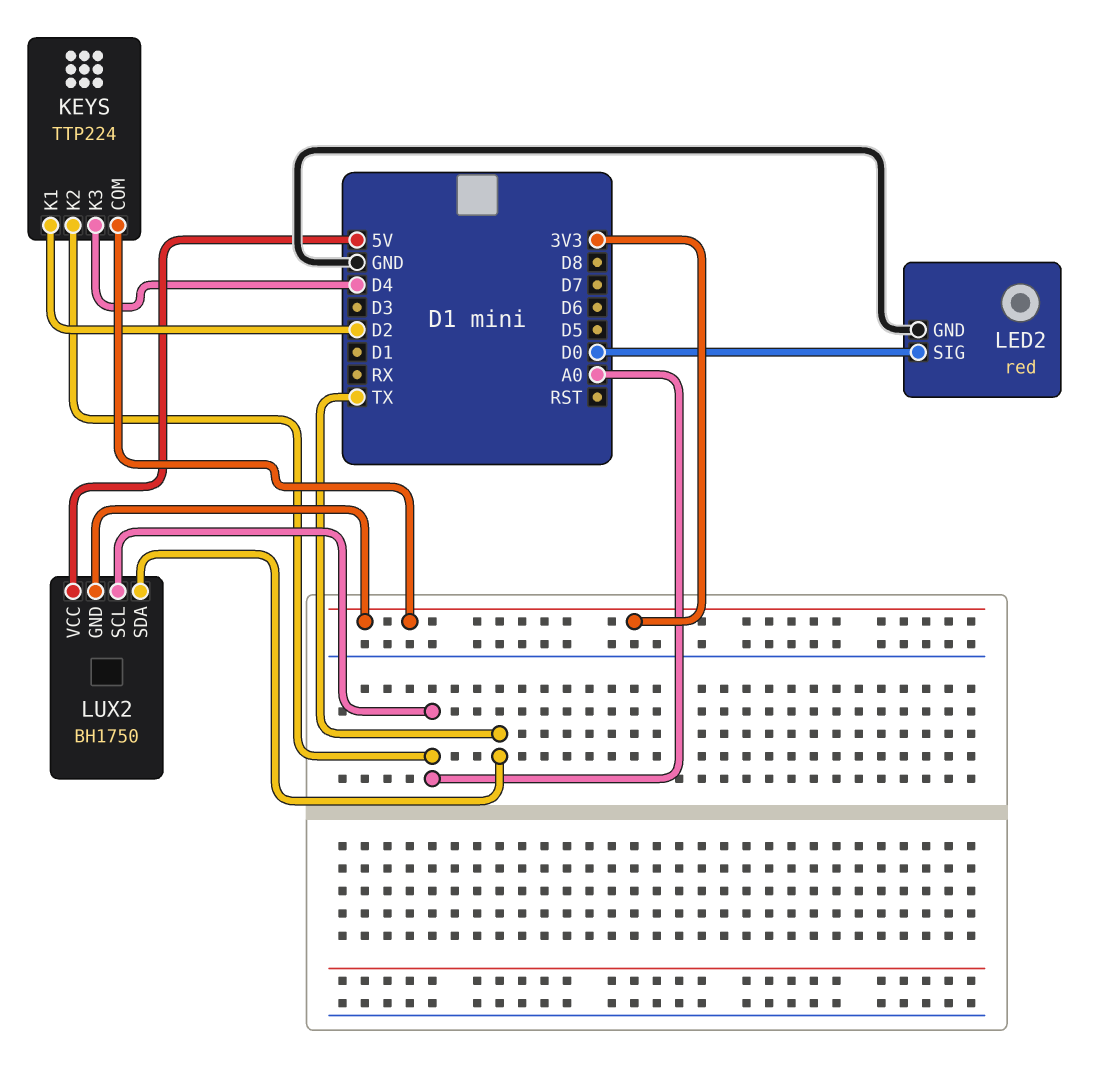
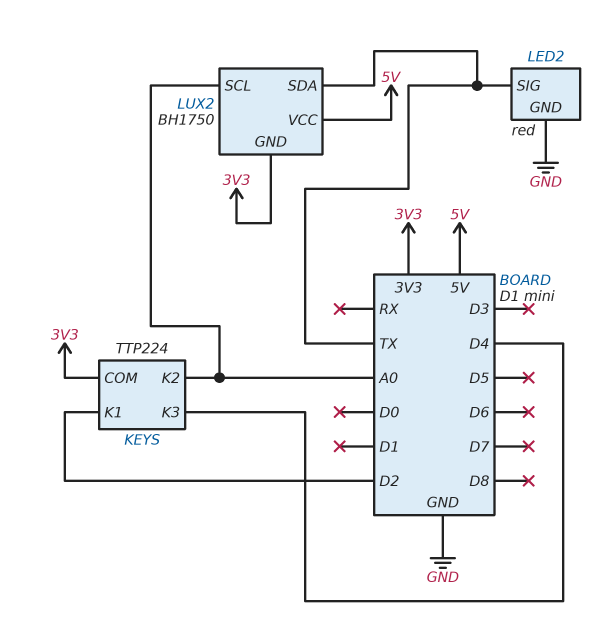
LED2 pin SIG: D0 -> TX

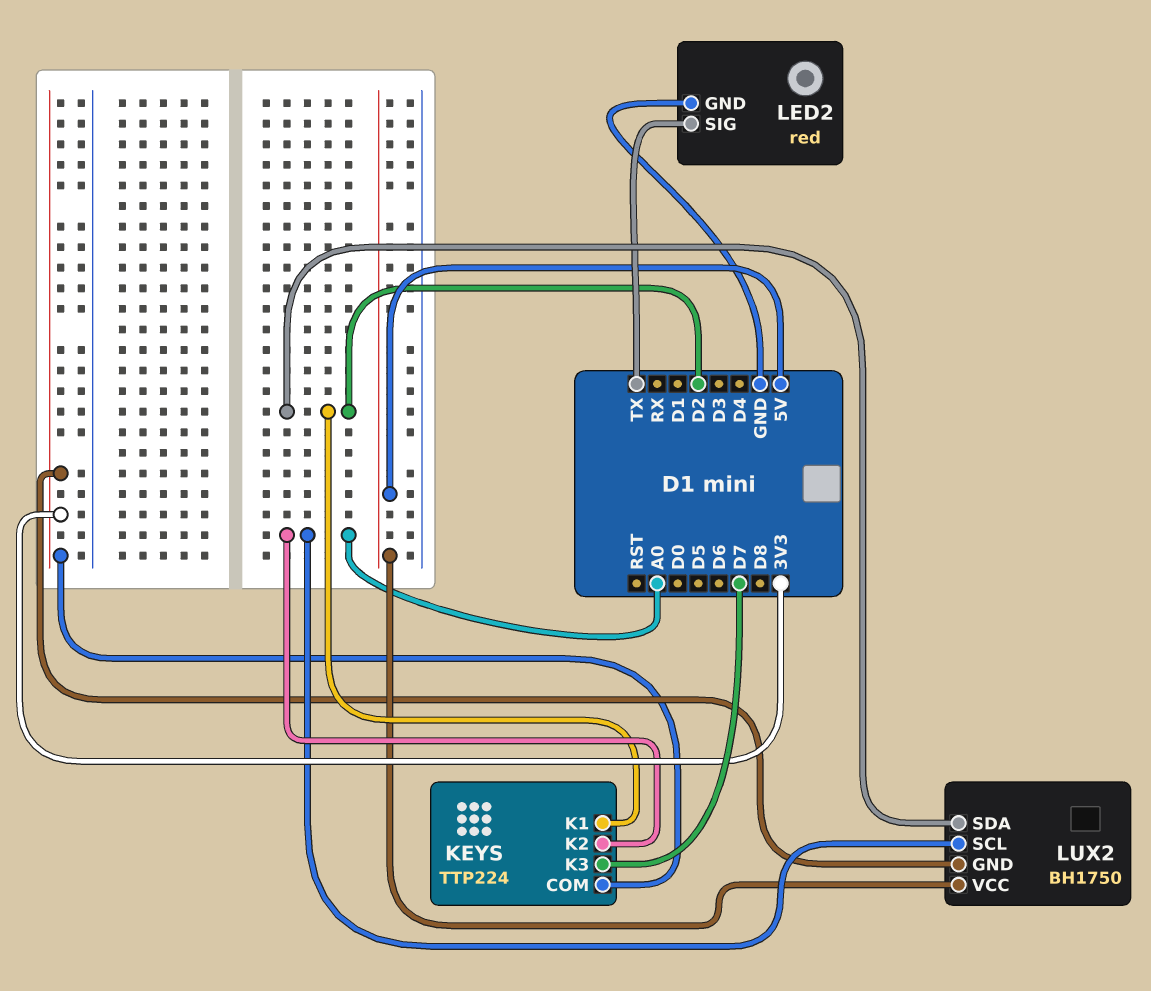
KEYS pin K3: D4 -> D7
LUX2 pin SDA: TX -> D2

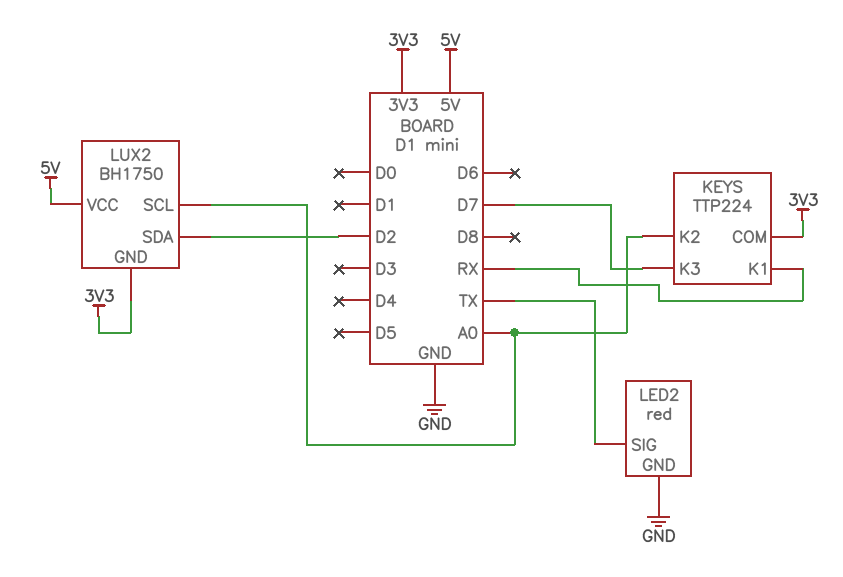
KEYS pin K1: D2 -> RX

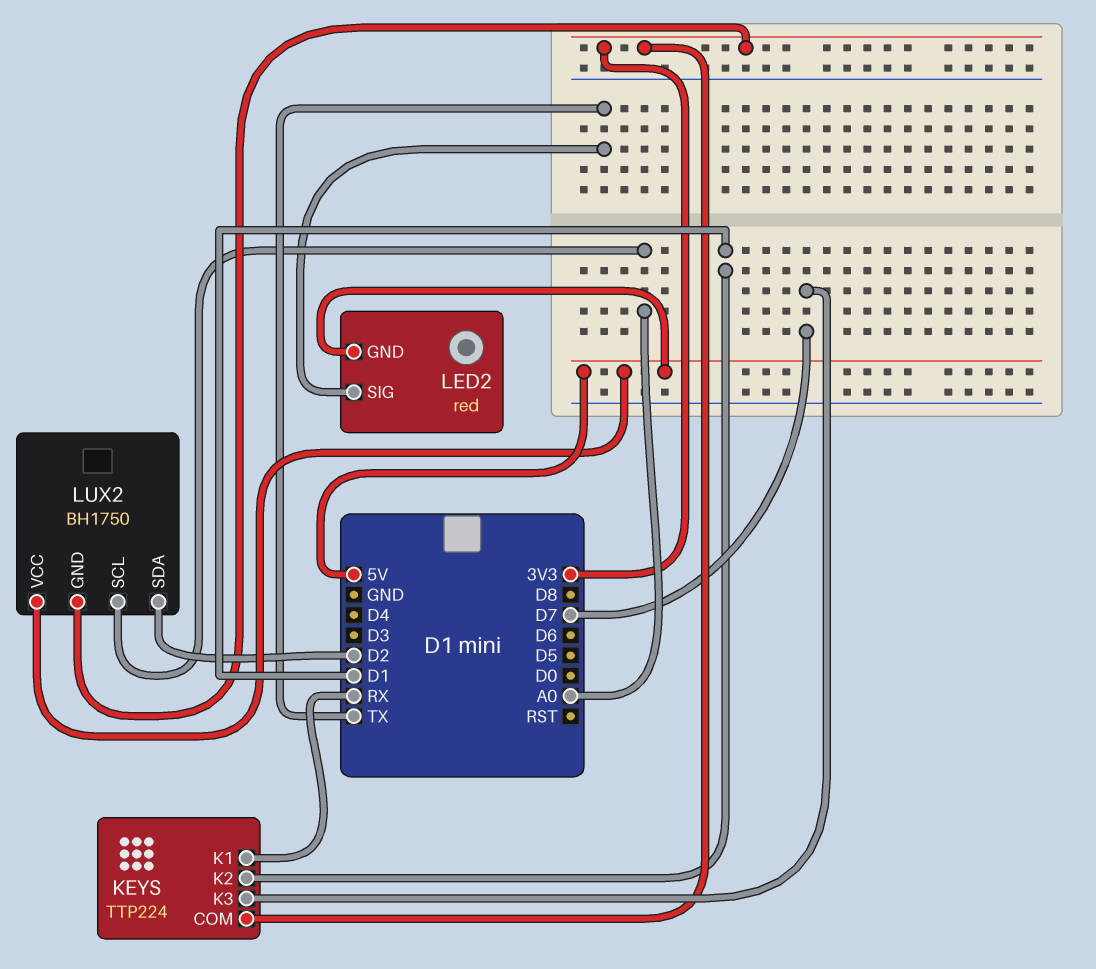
KEYS pin K2: A0 -> D1
LED2 pin GND: GND -> 5V

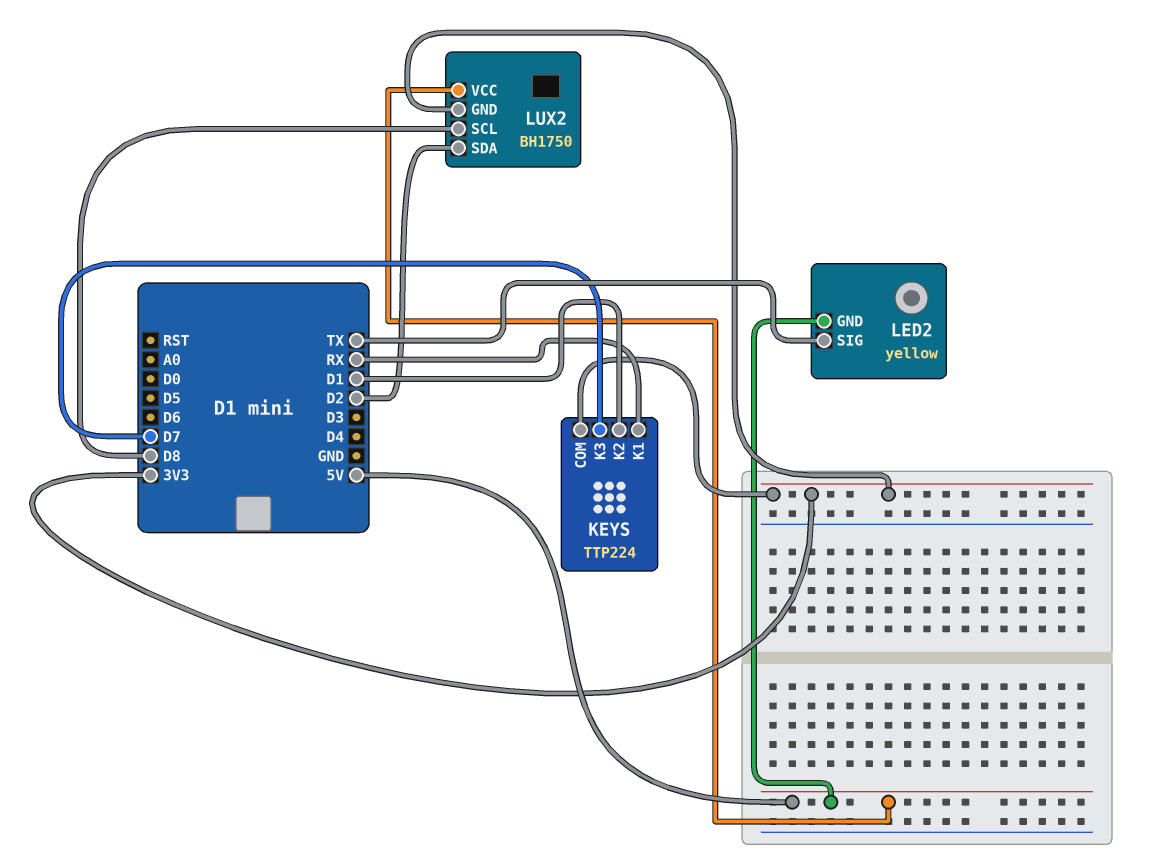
LED2: red -> yellow
LUX2 pin SCL: A0 -> D8

